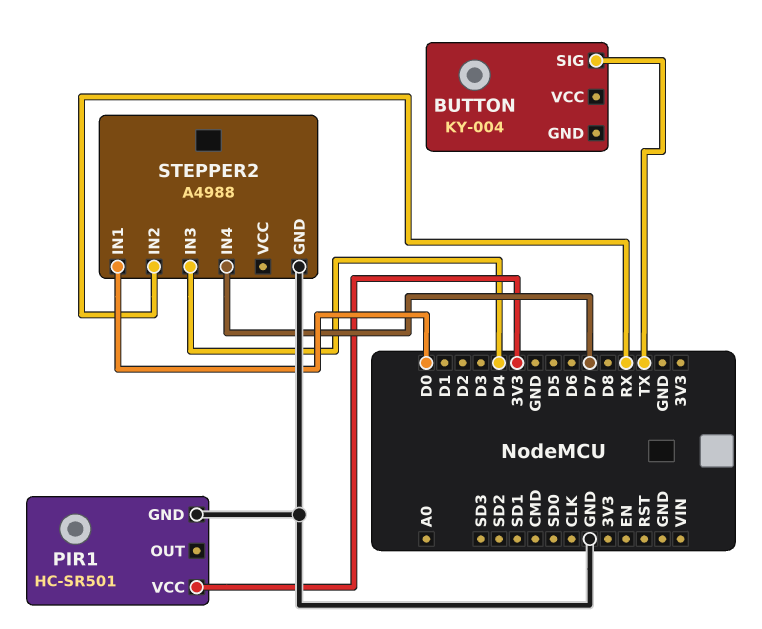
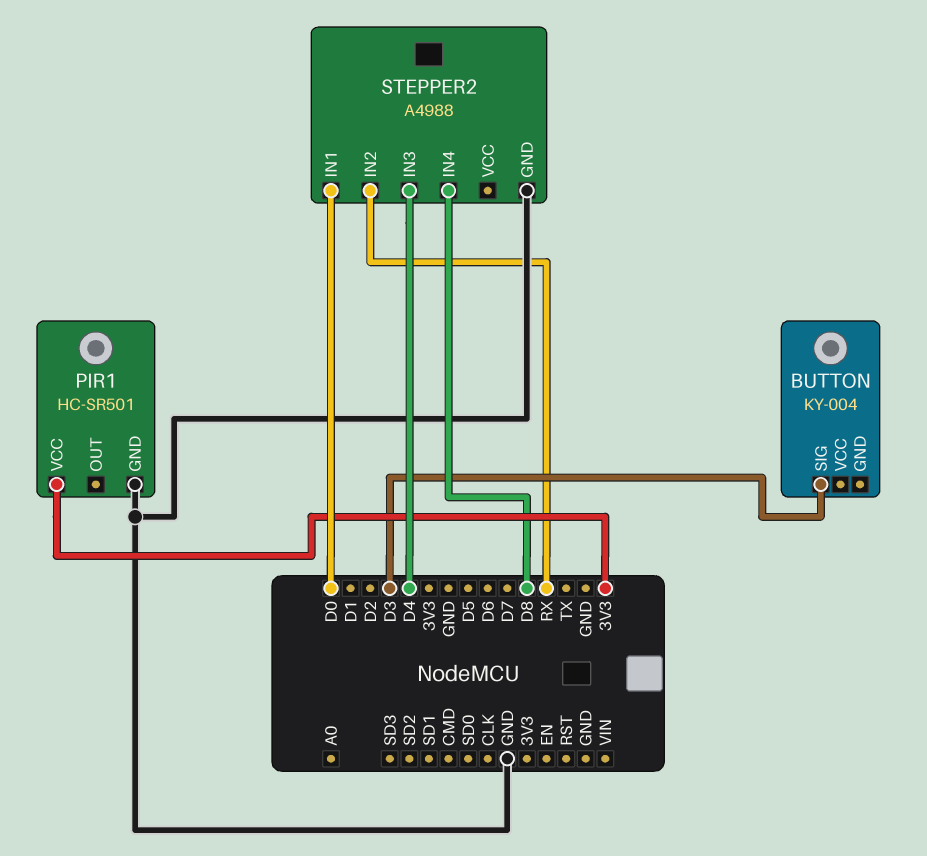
BUTTON pin SIG: TX -> D3
STEPPER2 pin IN4: D7 -> D8

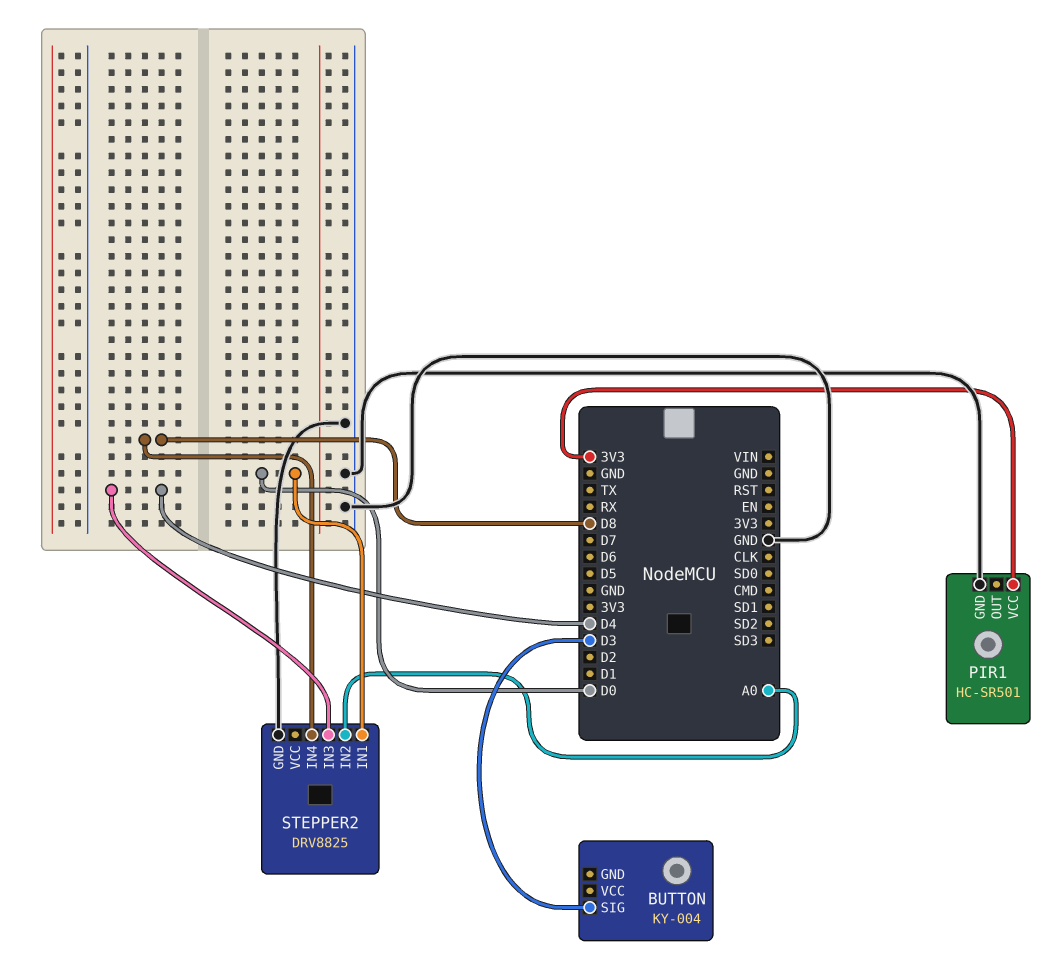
STEPPER2: A4988 -> DRV8825
STEPPER2 pin IN2: RX -> A0

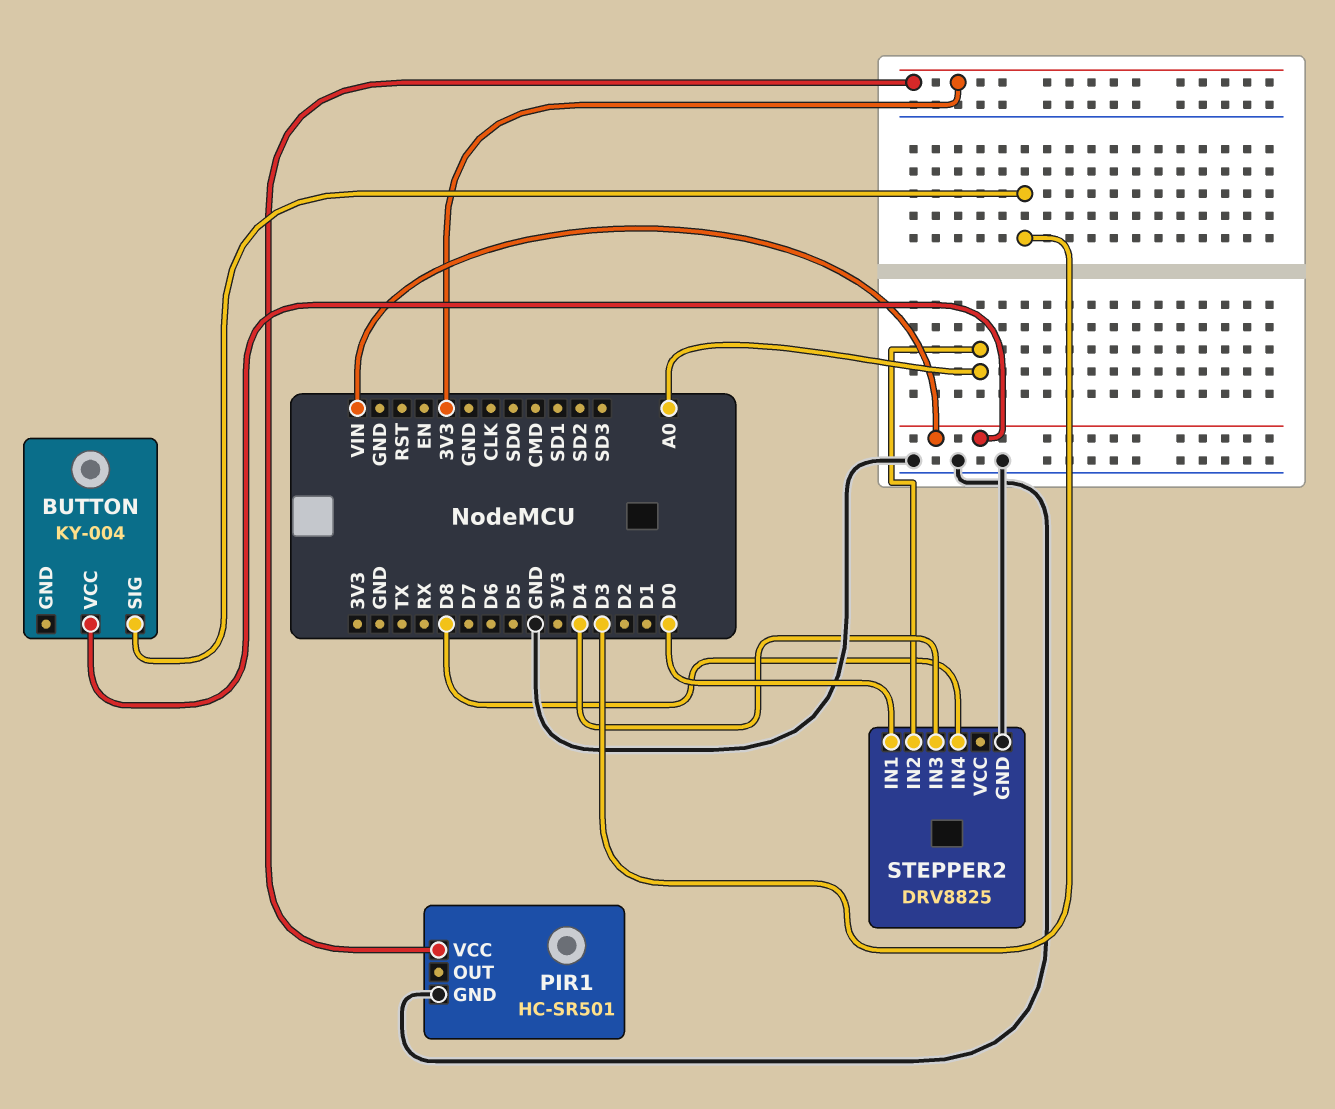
BUTTON pin VCC: none -> VIN

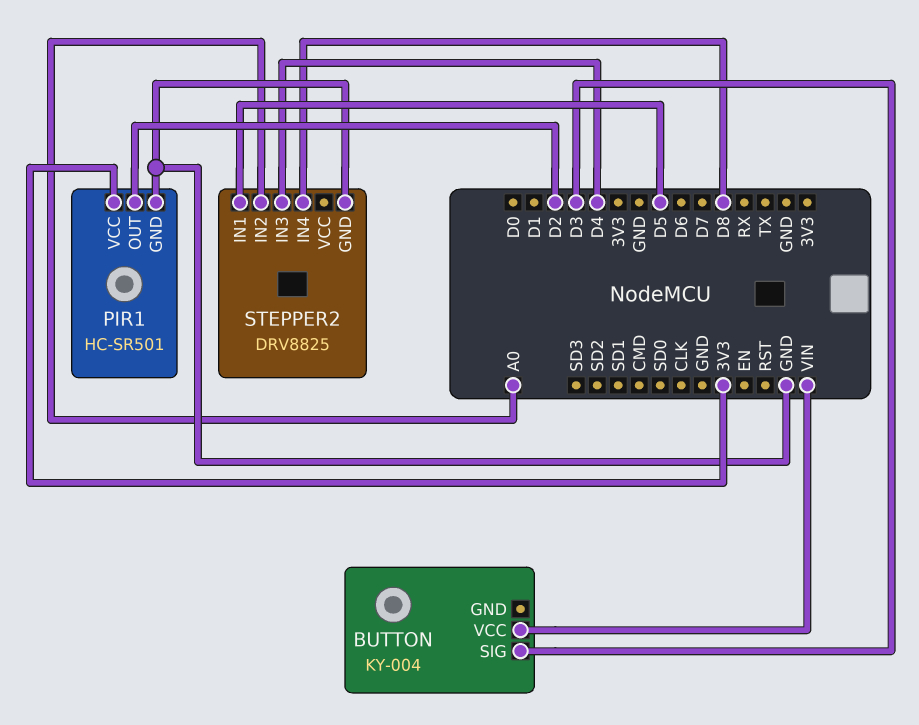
PIR1 pin OUT: none -> D2
STEPPER2 pin IN1: D0 -> D5

